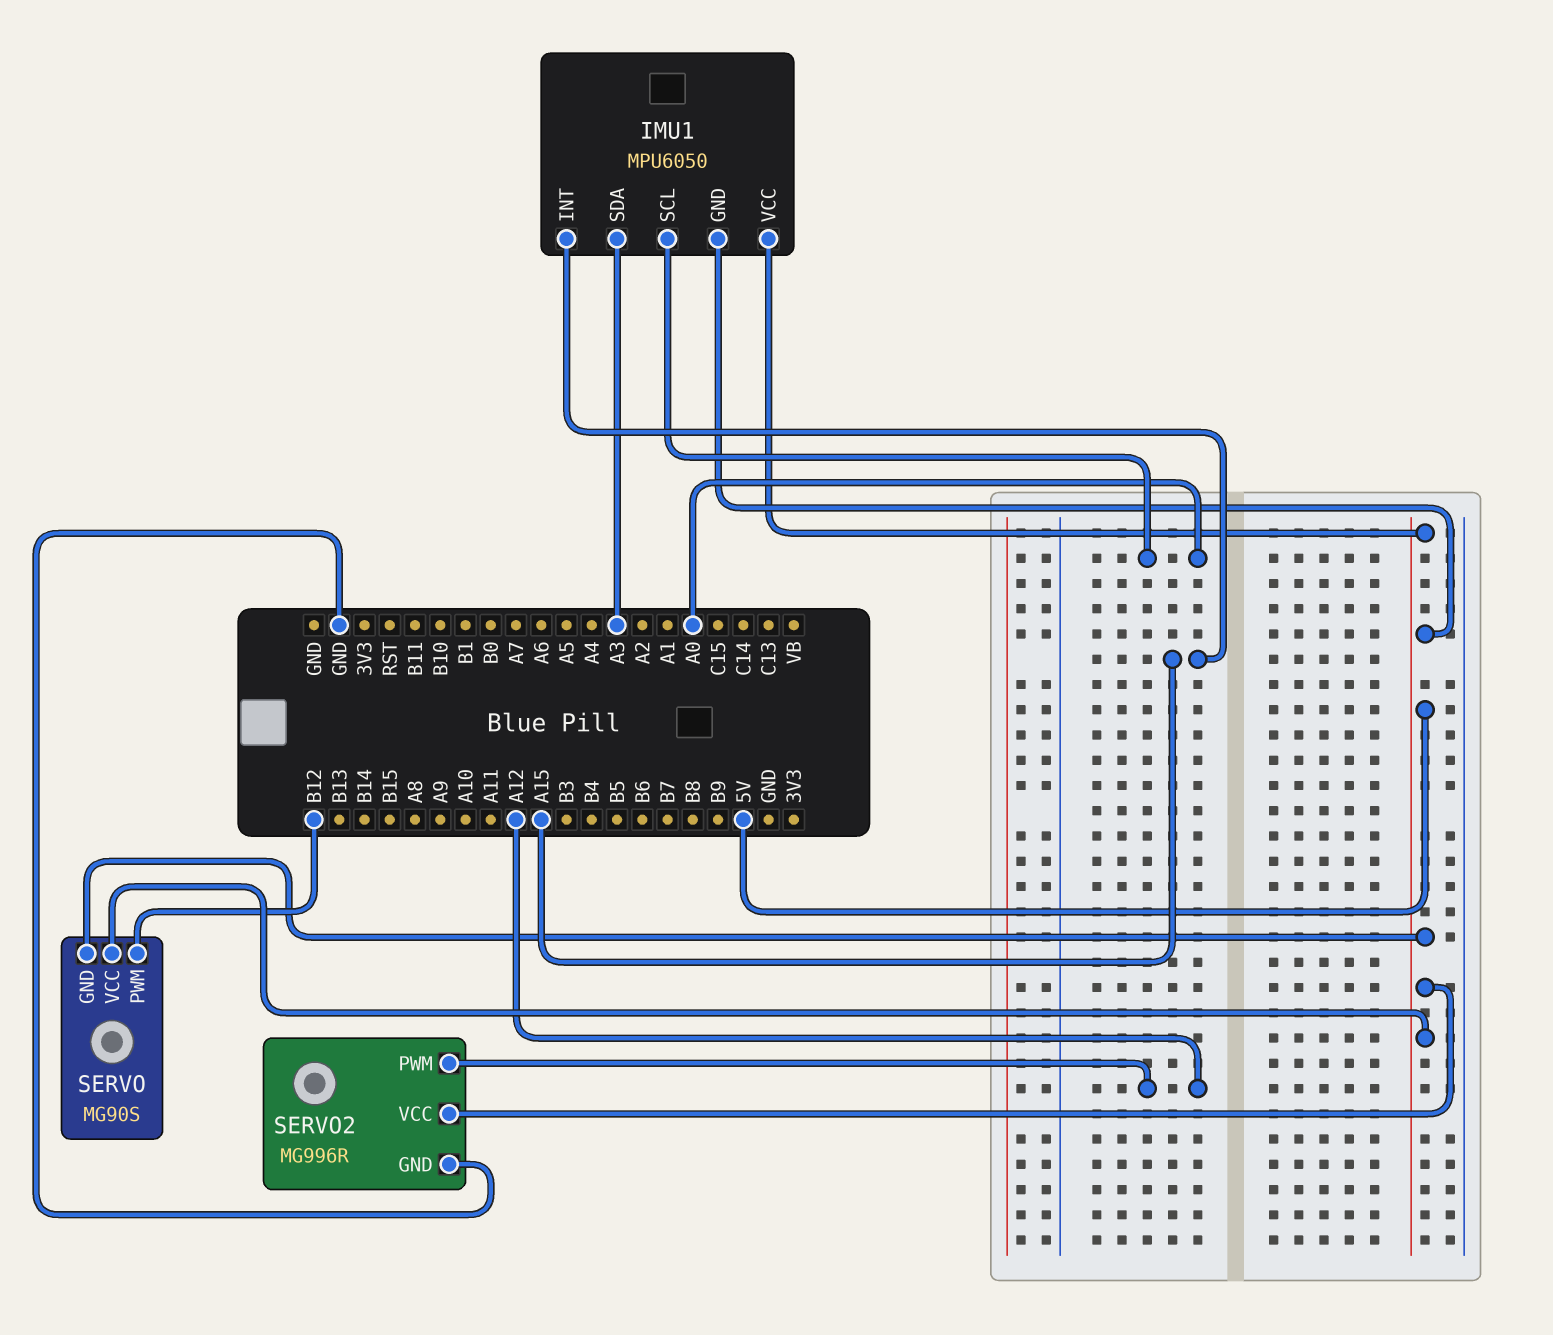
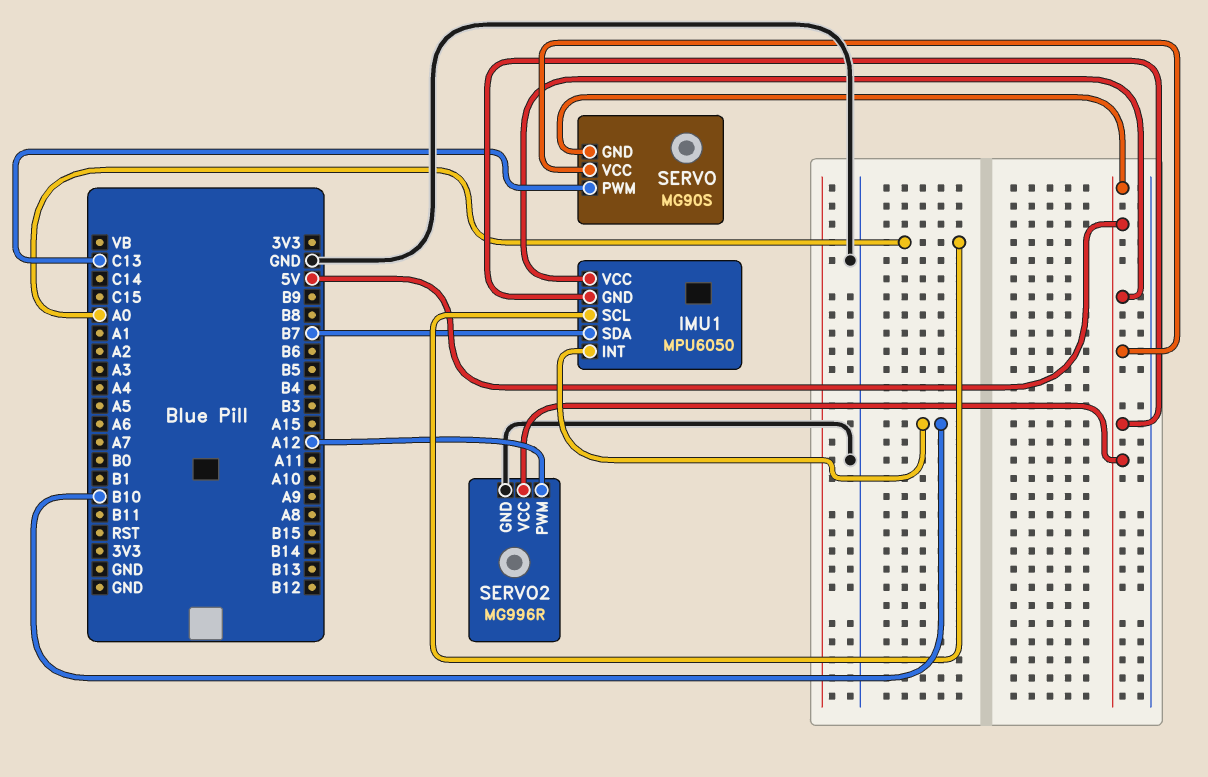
IMU1 pin INT: A15 -> B10
IMU1 pin SDA: A3 -> B7
SERVO pin PWM: B12 -> C13

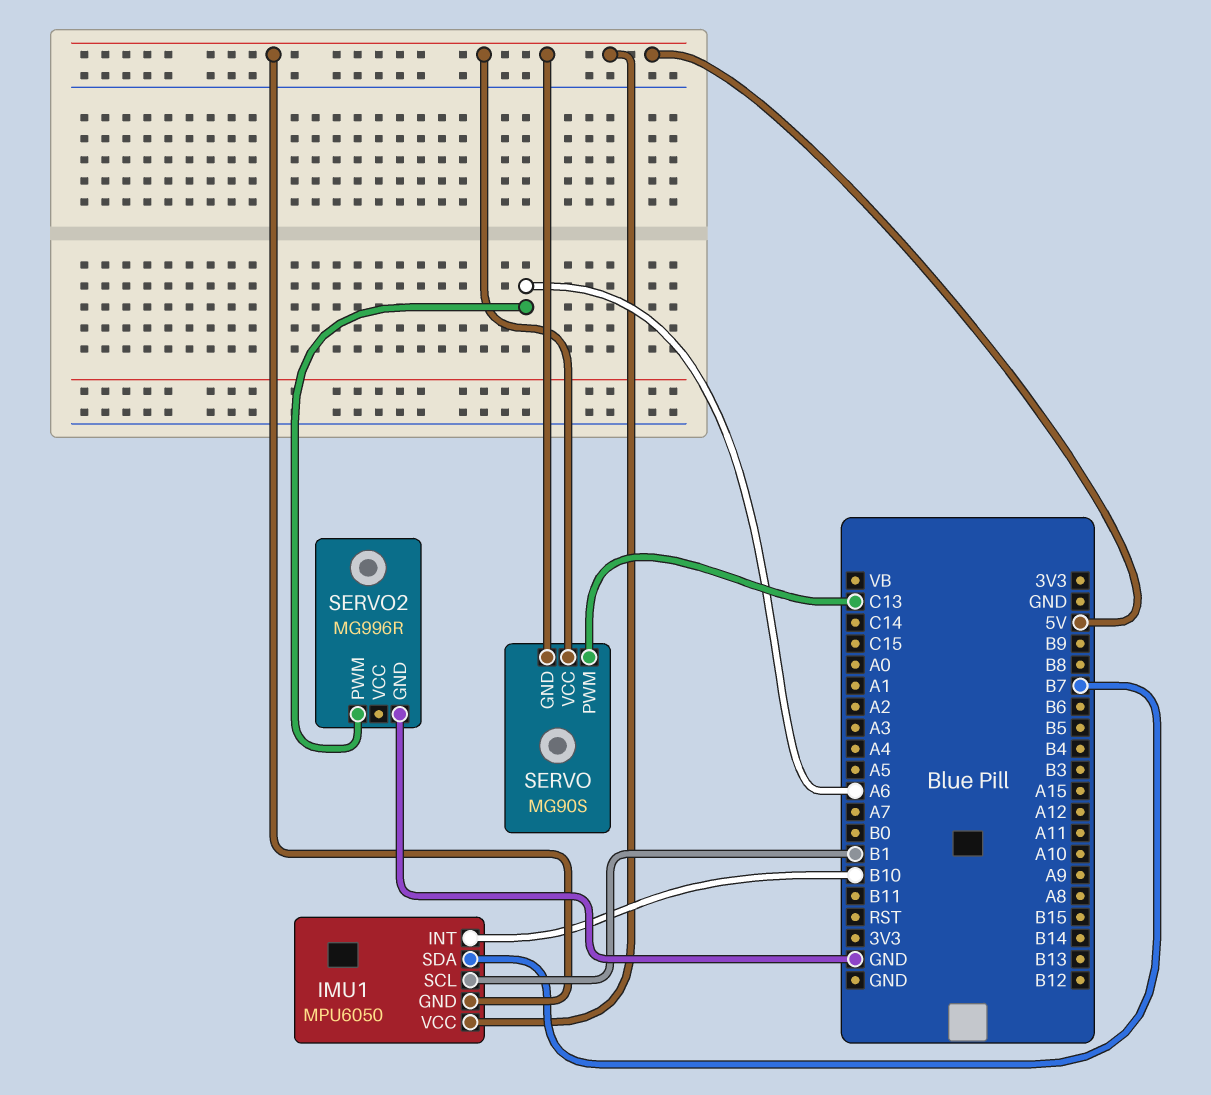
IMU1 pin SCL: A0 -> B1
SERVO2 pin PWM: A12 -> A6
SERVO2 pin VCC: 5V -> none

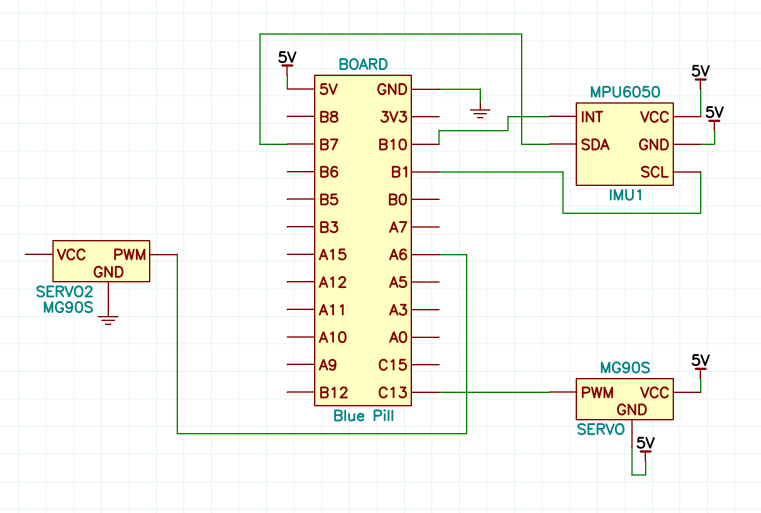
SERVO2: MG996R -> MG90S

